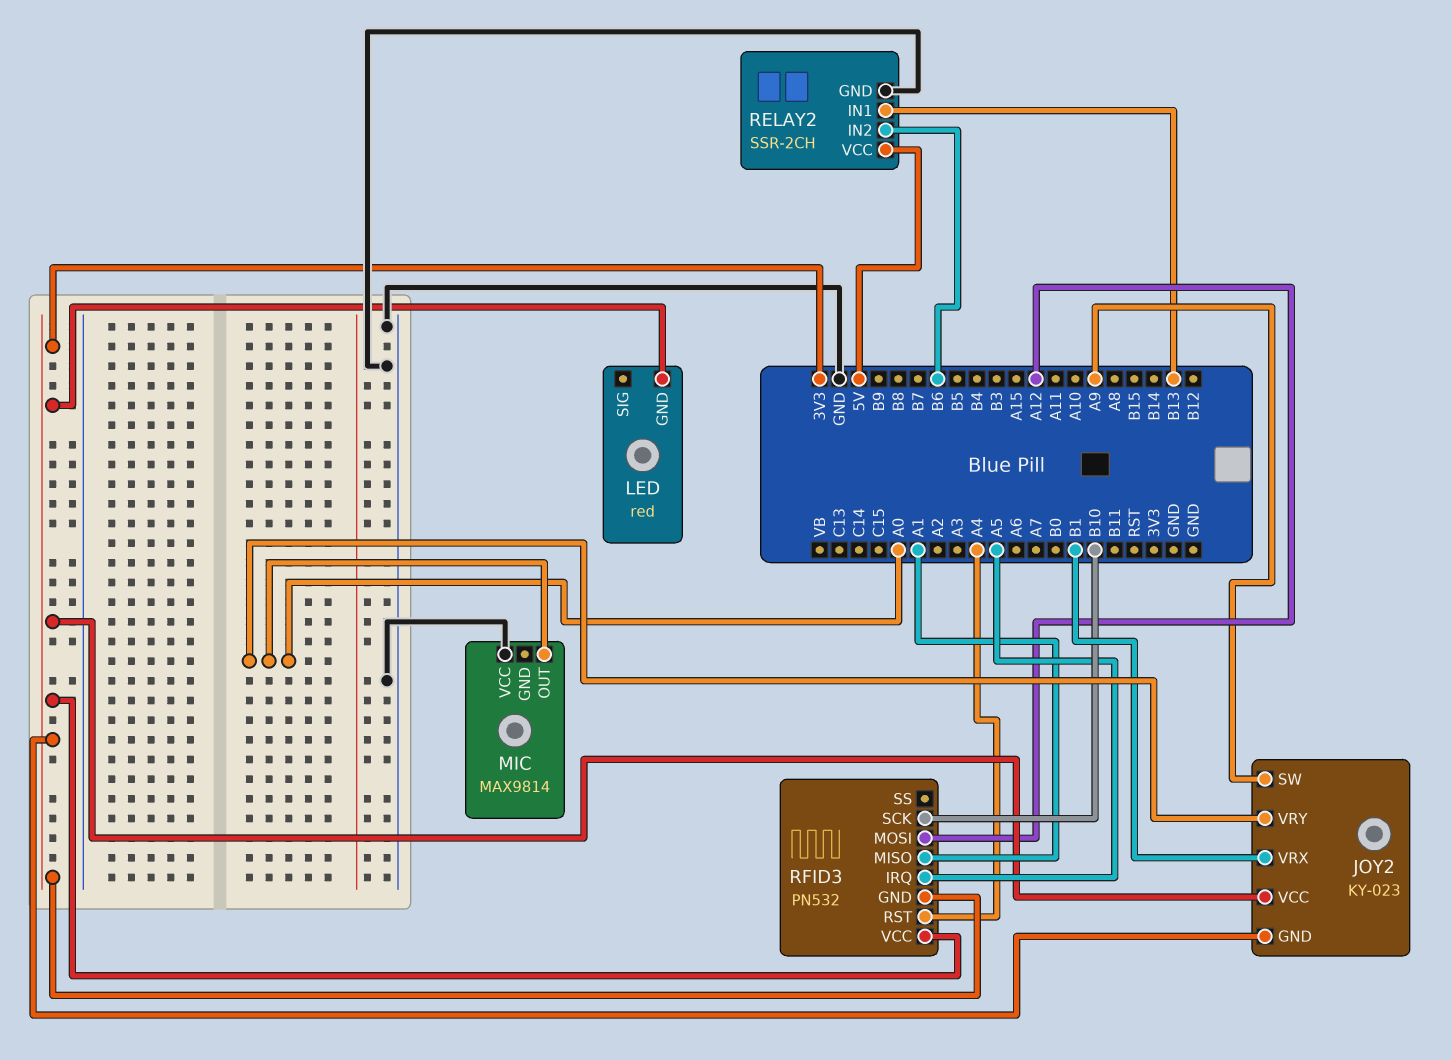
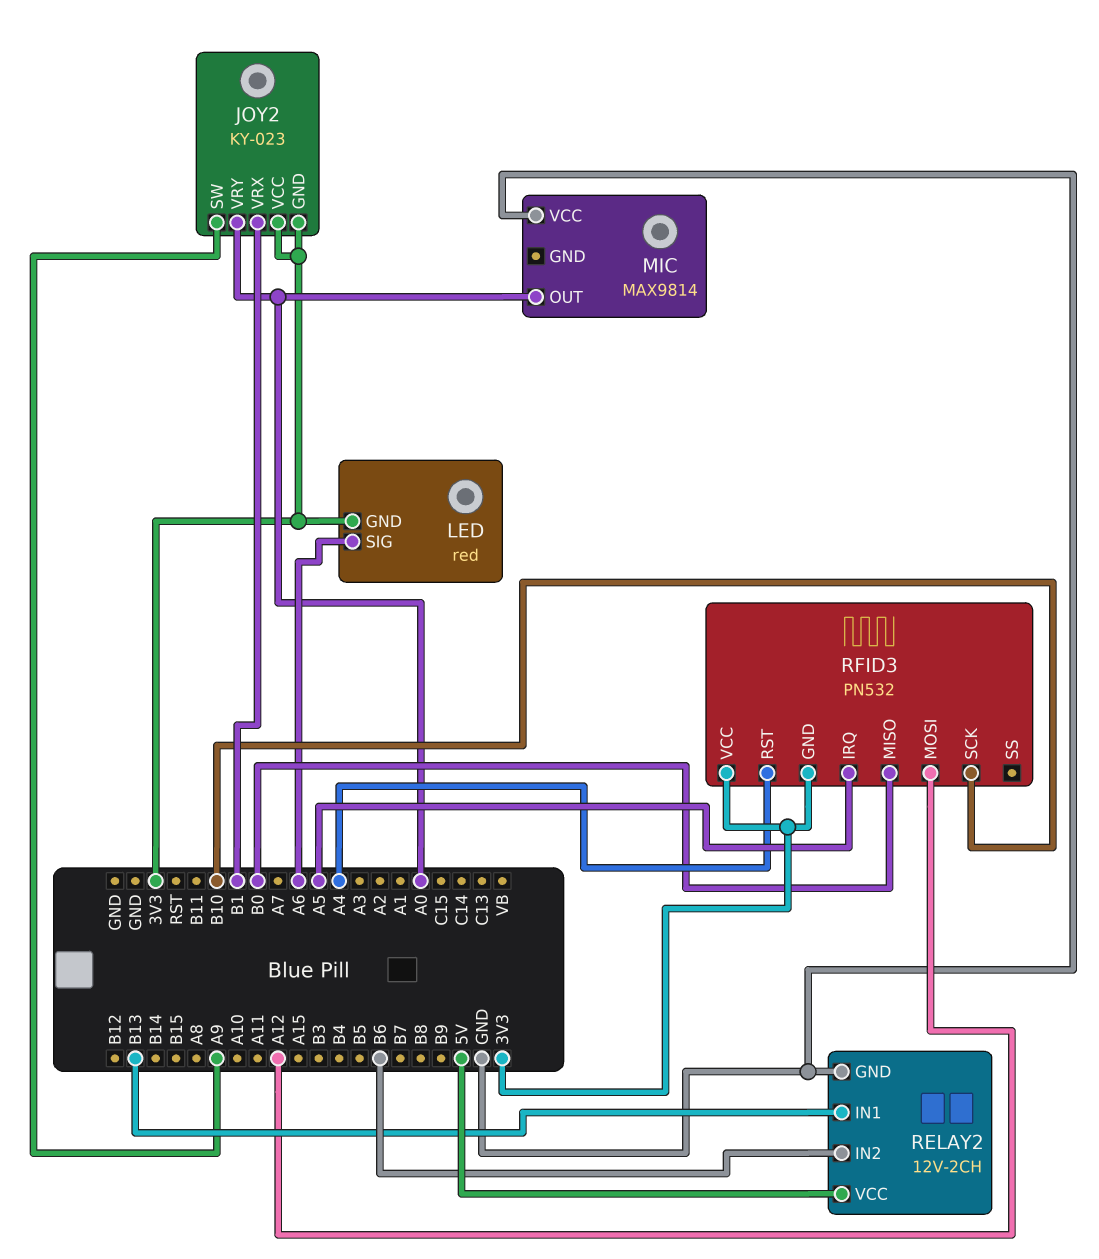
LED pin SIG: none -> A6
RELAY2: SSR-2CH -> 12V-2CH
RFID3 pin MISO: A1 -> B0

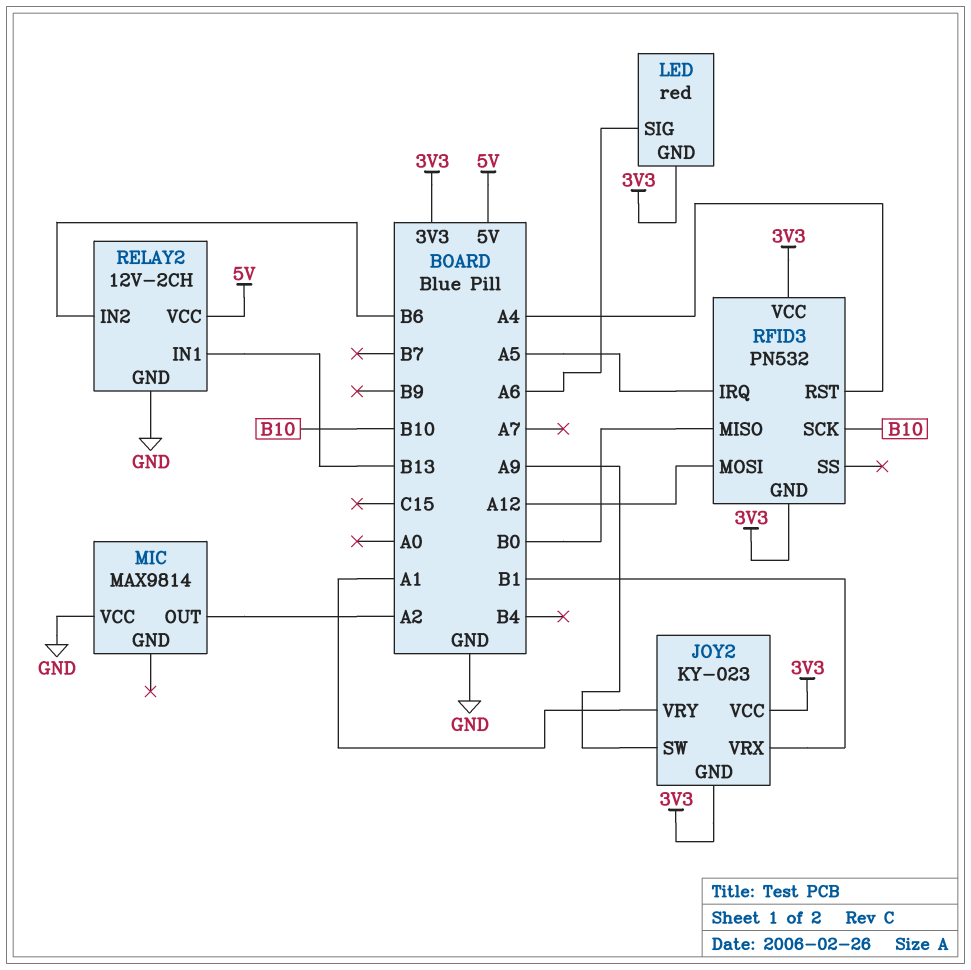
JOY2 pin VRY: A0 -> A1
MIC pin OUT: A0 -> A2

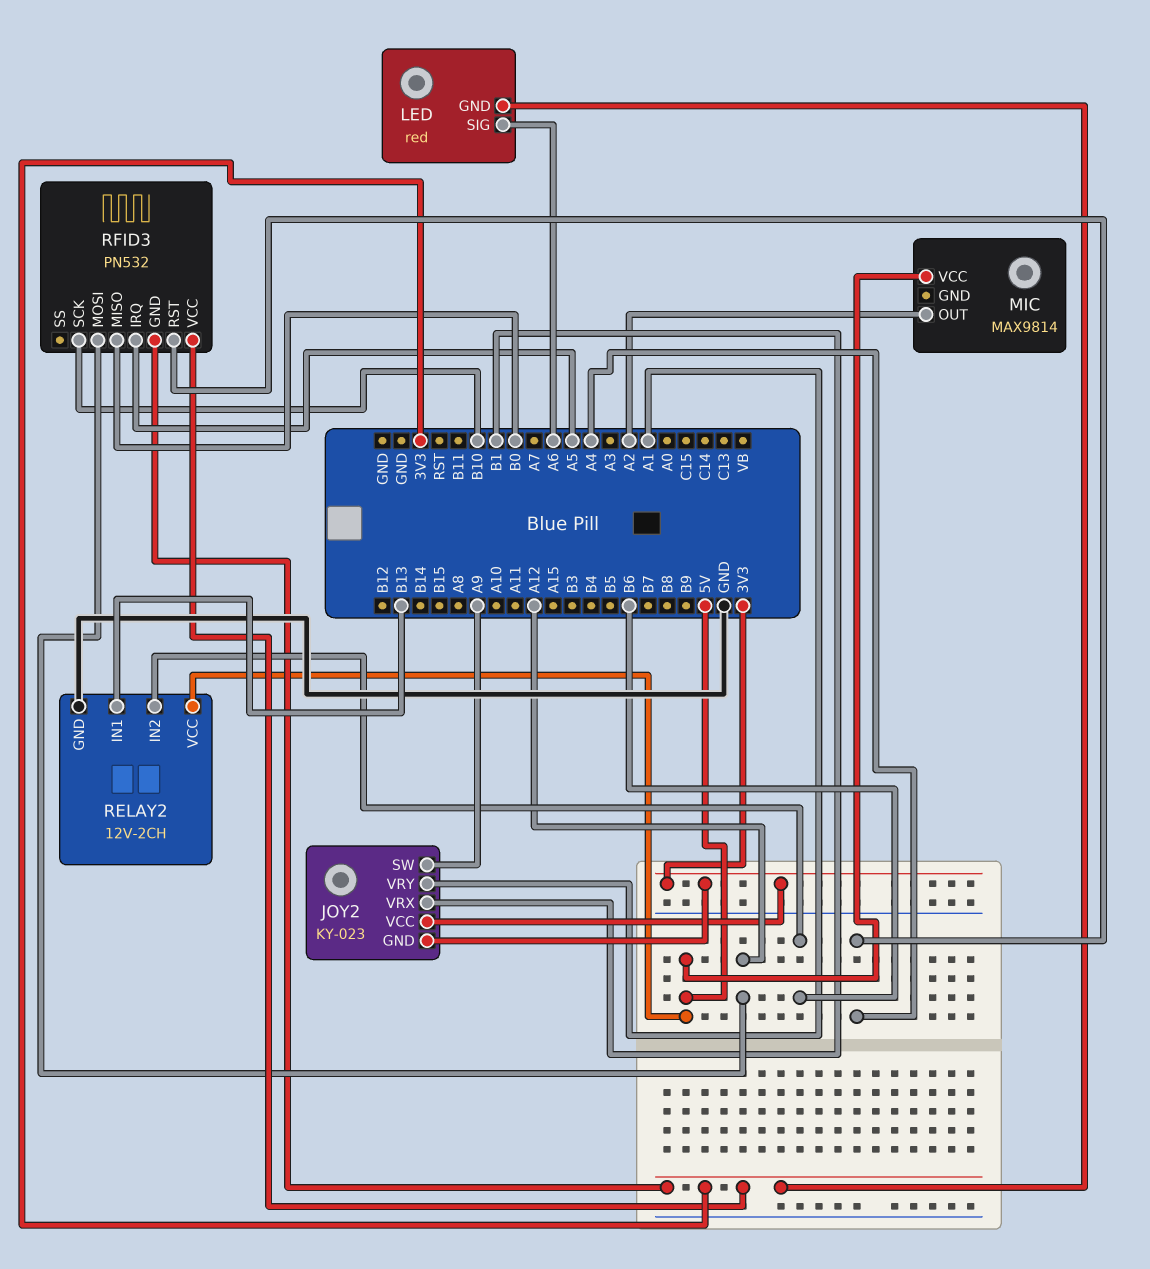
MIC pin VCC: GND -> 5V

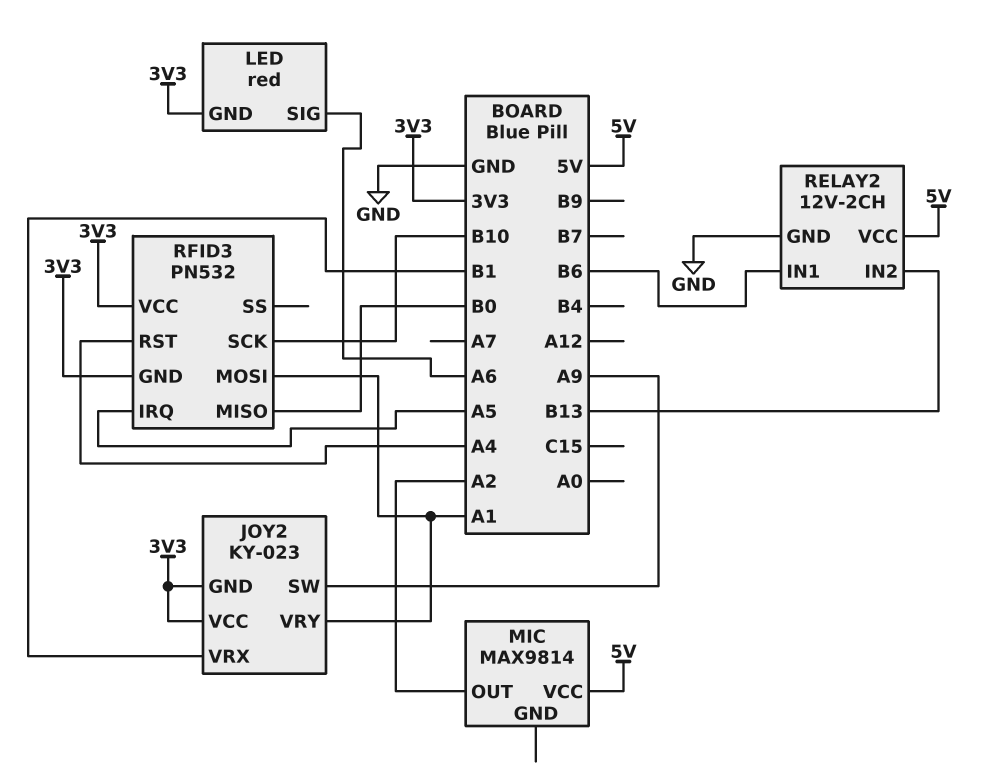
RELAY2 pin IN1: B13 -> B6
RELAY2 pin IN2: B6 -> B13
RFID3 pin MOSI: A12 -> A1

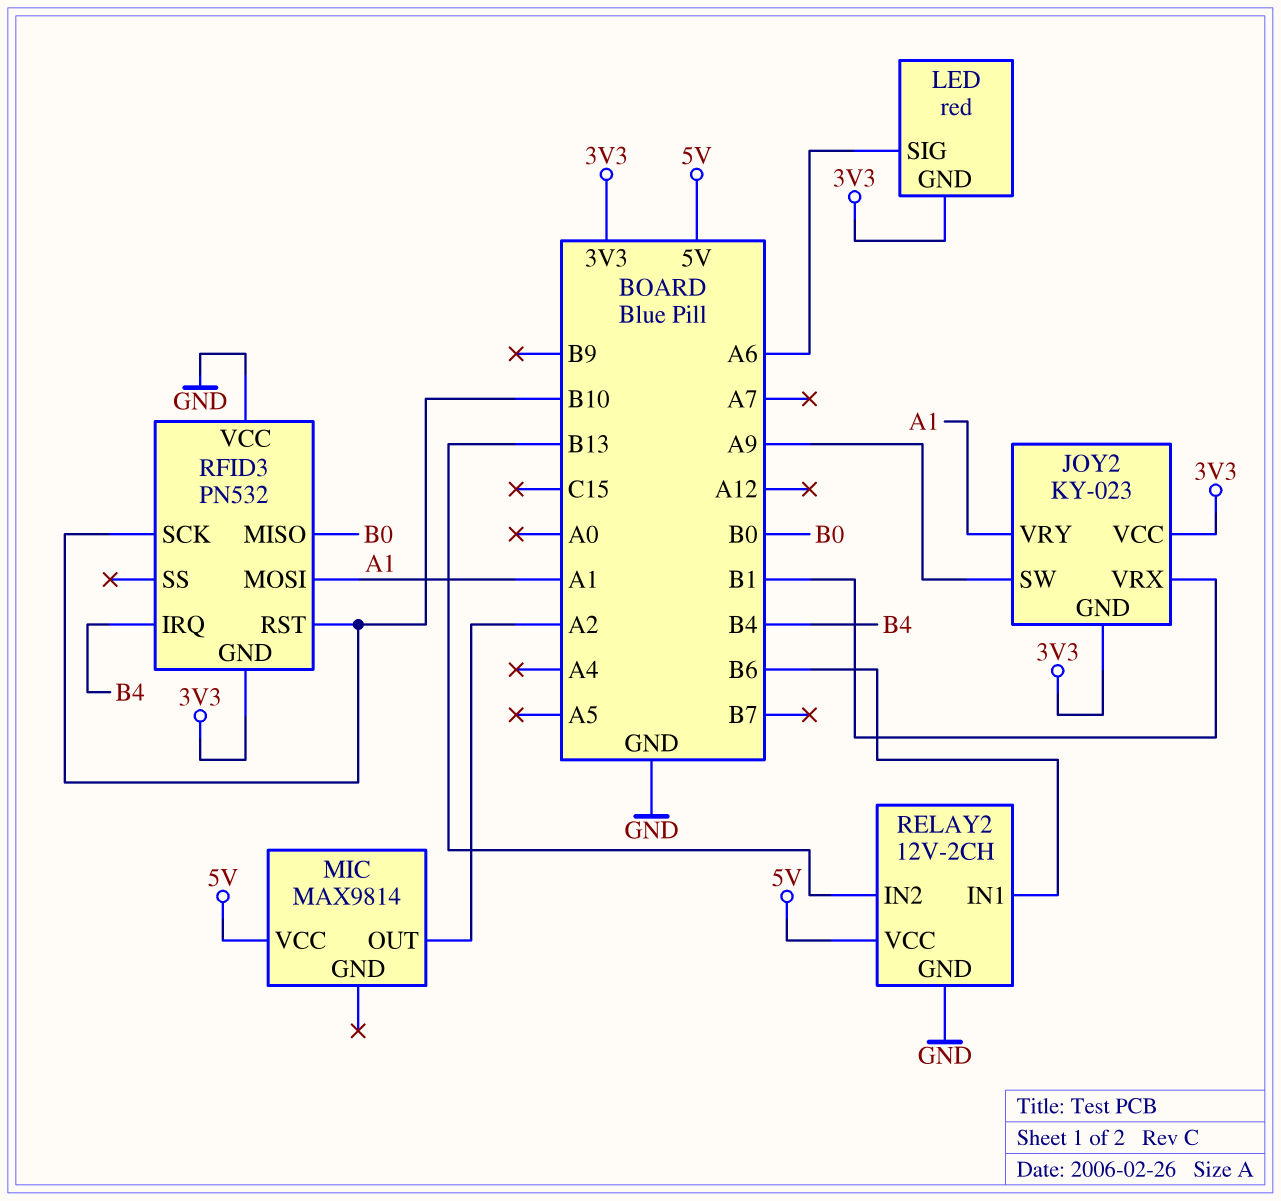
RFID3 pin IRQ: A5 -> B4
RFID3 pin RST: A4 -> B10
RFID3 pin VCC: 3V3 -> GND

